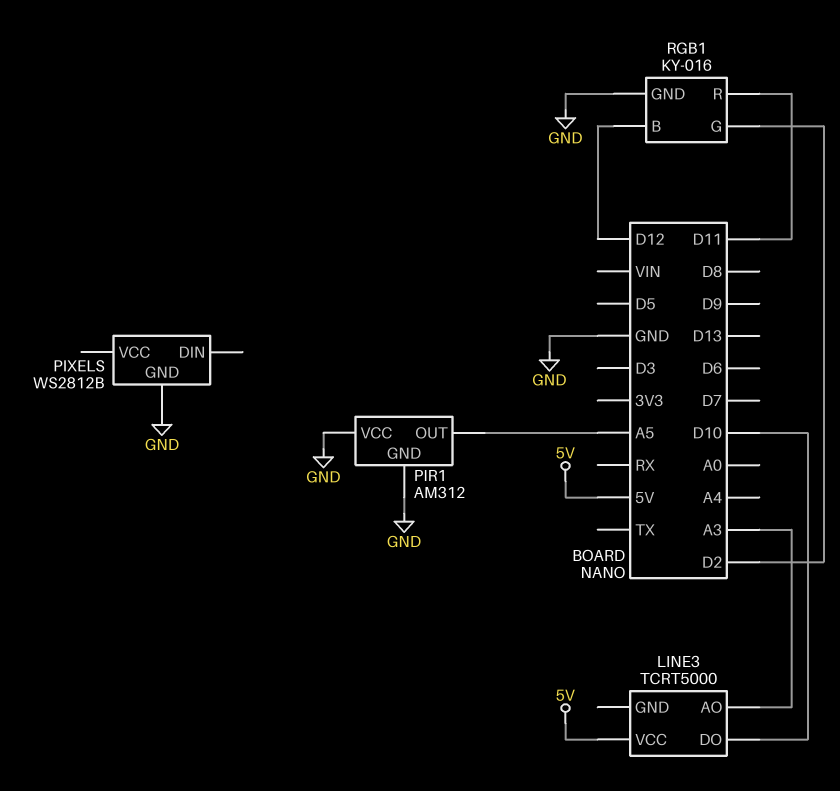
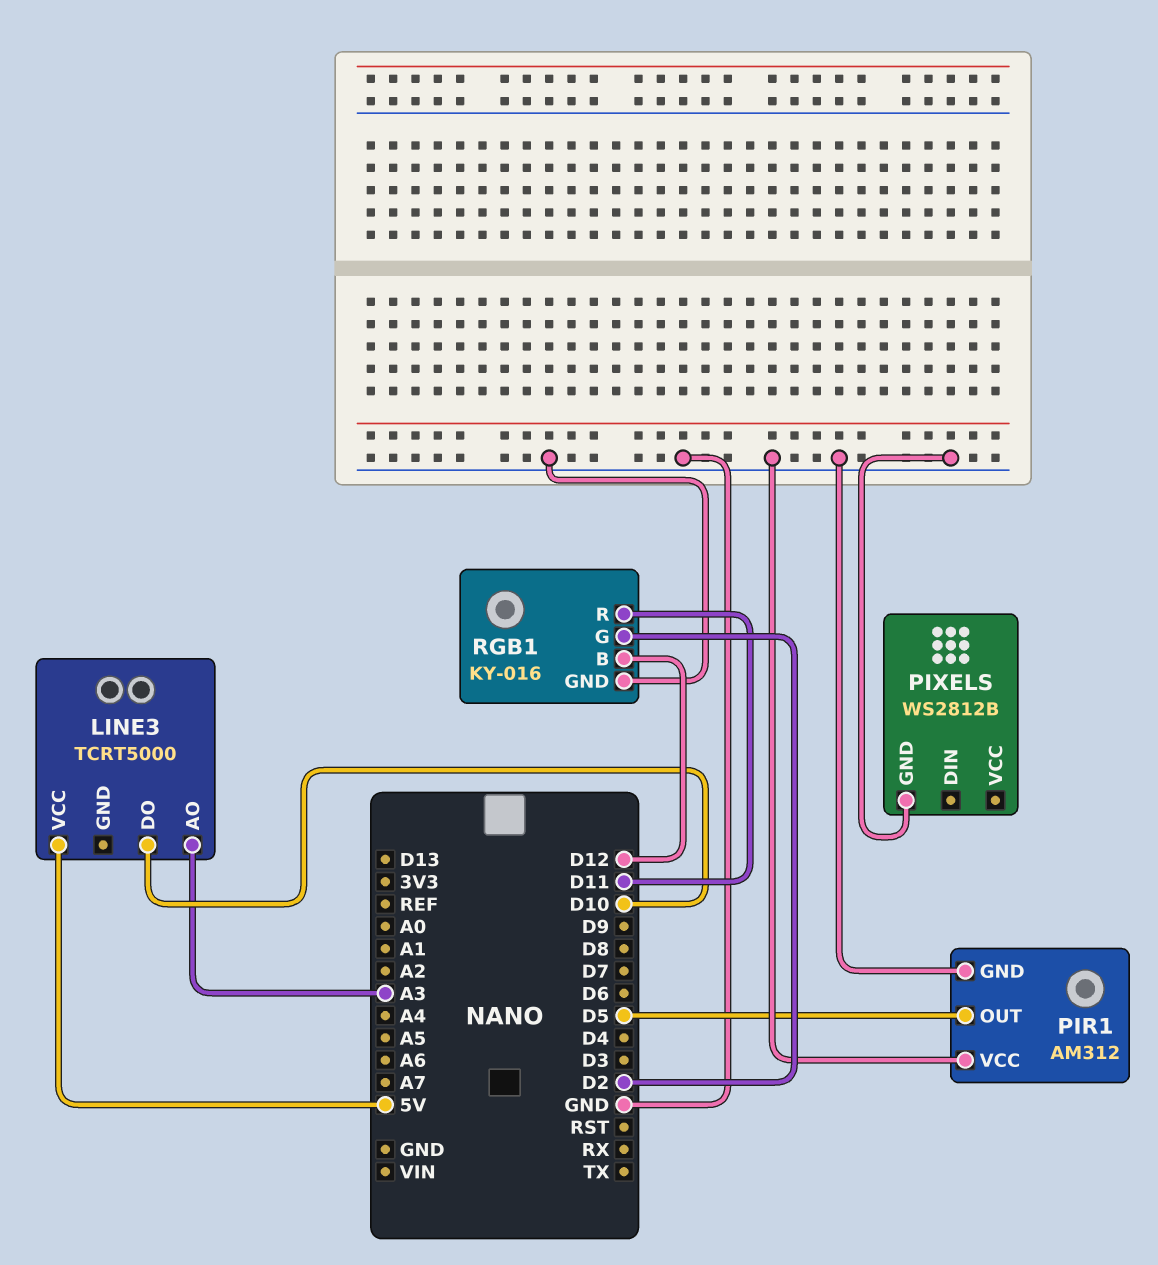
PIR1 pin OUT: A5 -> D5

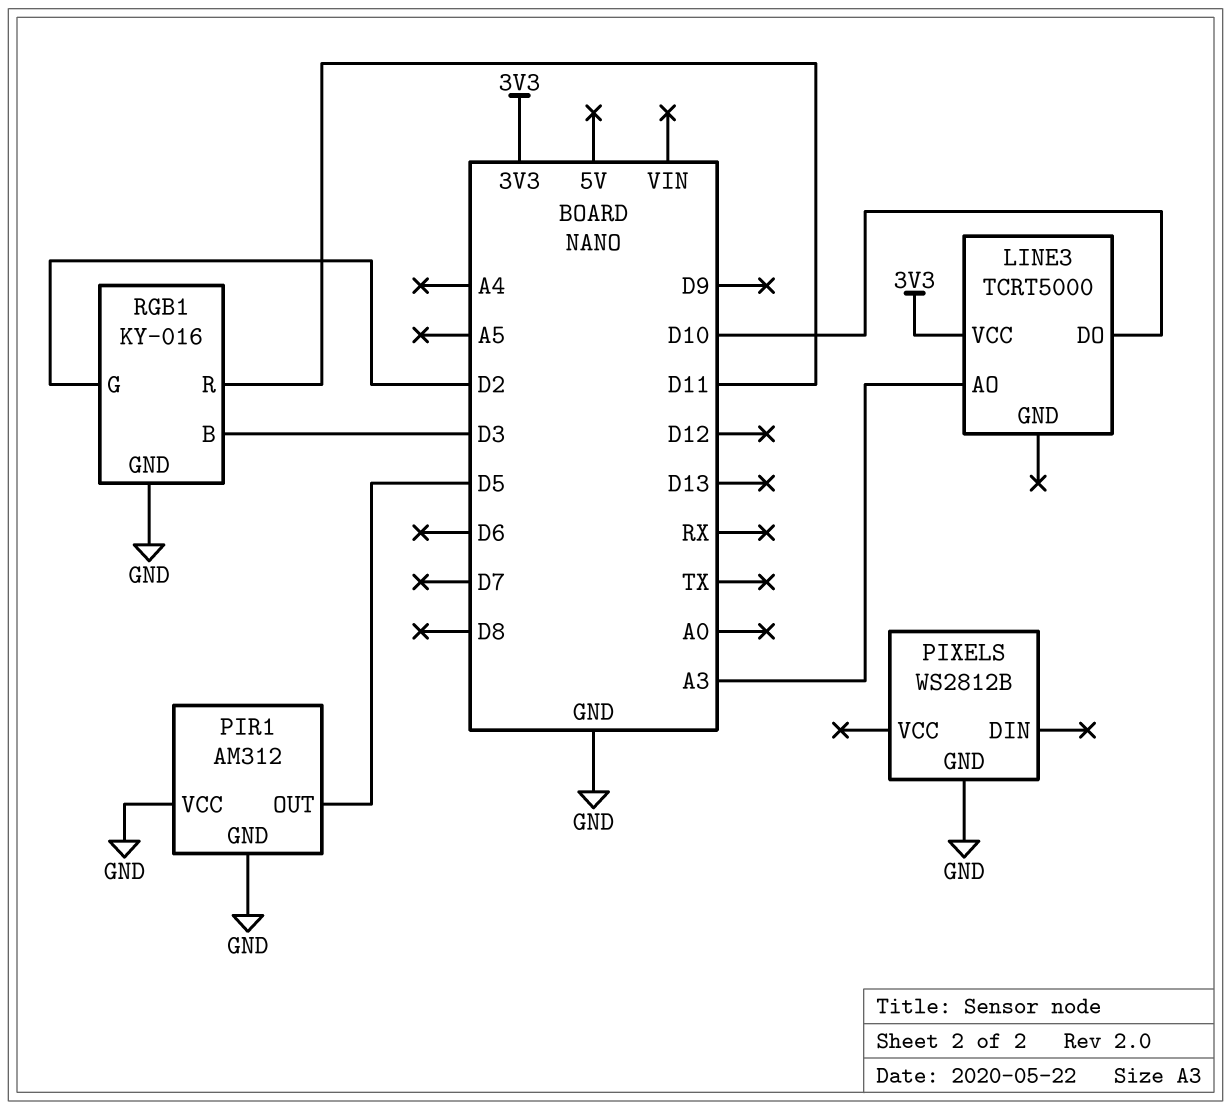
LINE3 pin VCC: 5V -> 3V3
RGB1 pin B: D12 -> D3

